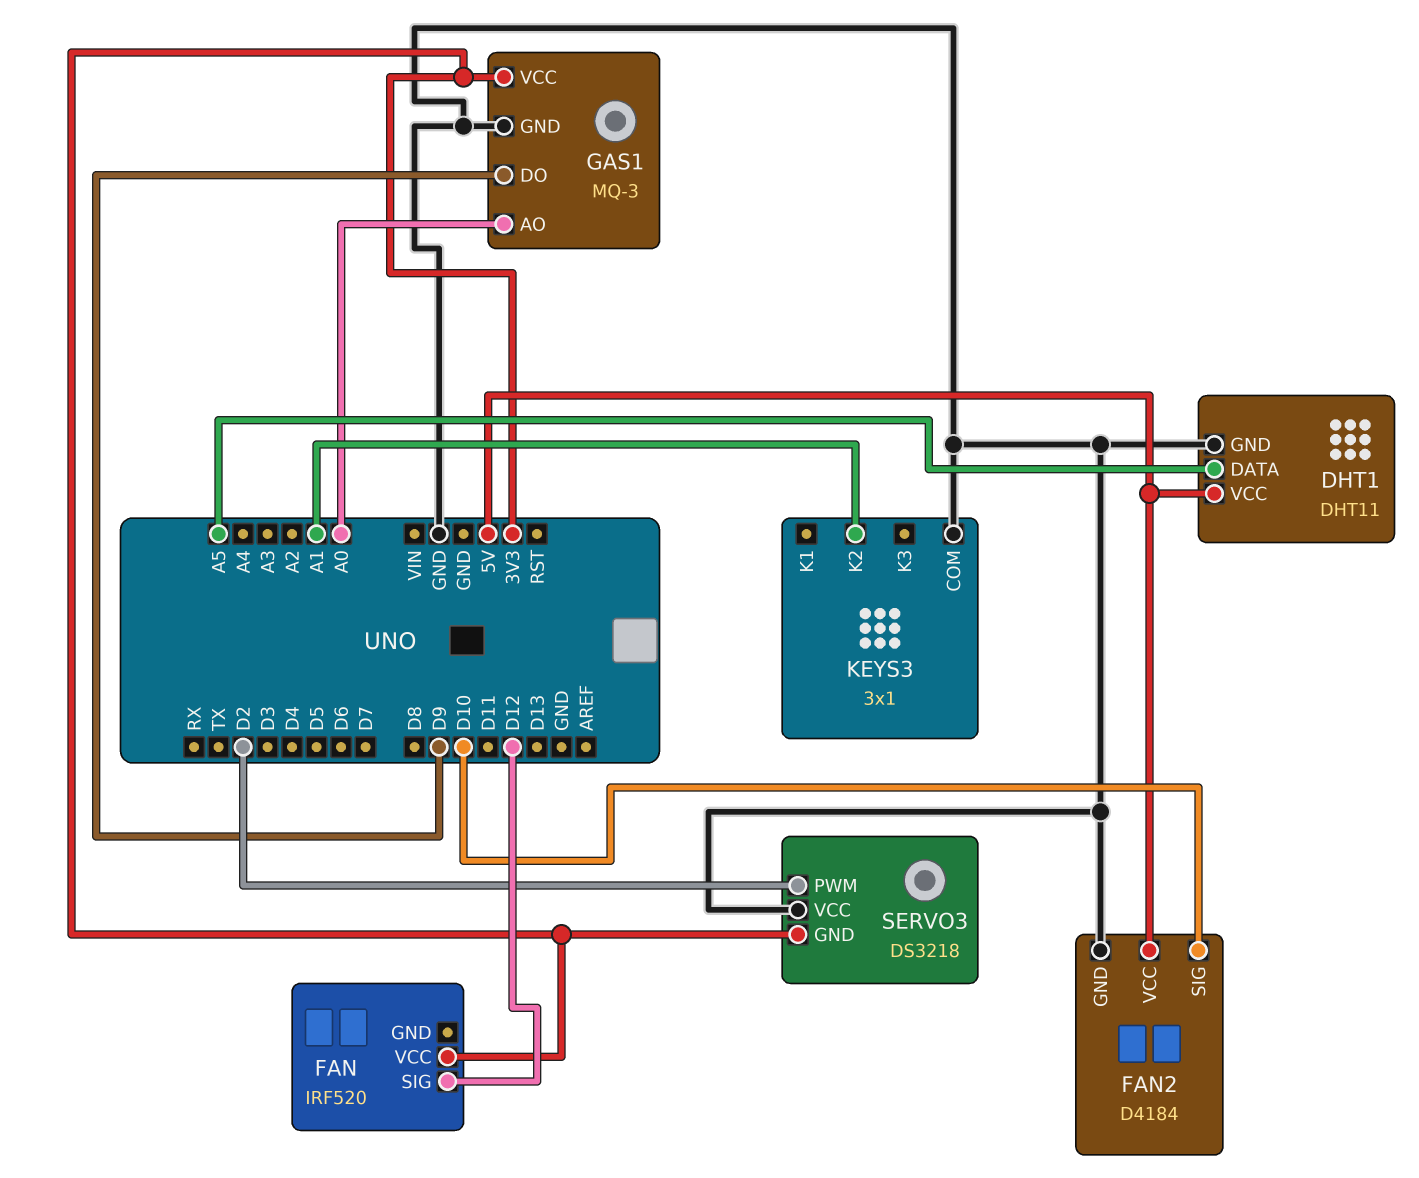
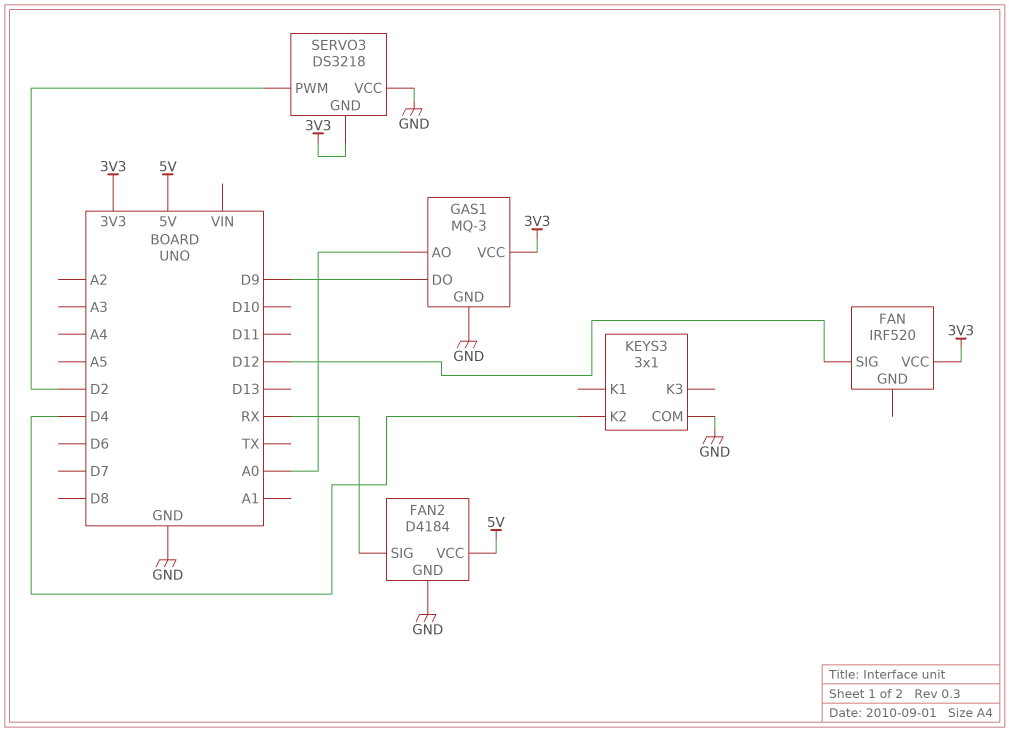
DHT1: DHT11 -> none
DHT1 pin DATA: A5 -> none
DHT1 pin GND: GND -> none
DHT1 pin VCC: 5V -> none
FAN2 pin SIG: D10 -> RX
KEYS3 pin K2: A1 -> D4

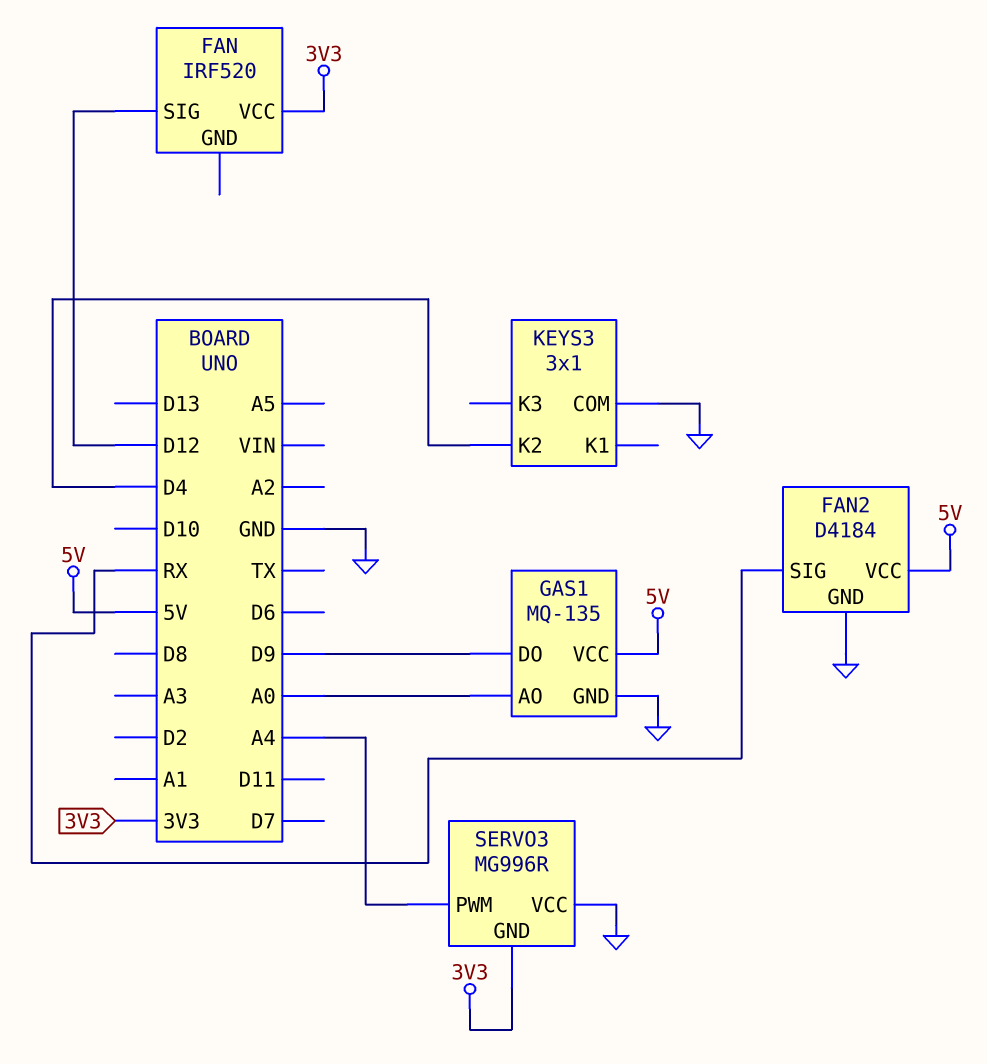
GAS1: MQ-3 -> MQ-135
GAS1 pin VCC: 3V3 -> 5V
SERVO3: DS3218 -> MG996R
SERVO3 pin PWM: D2 -> A4

